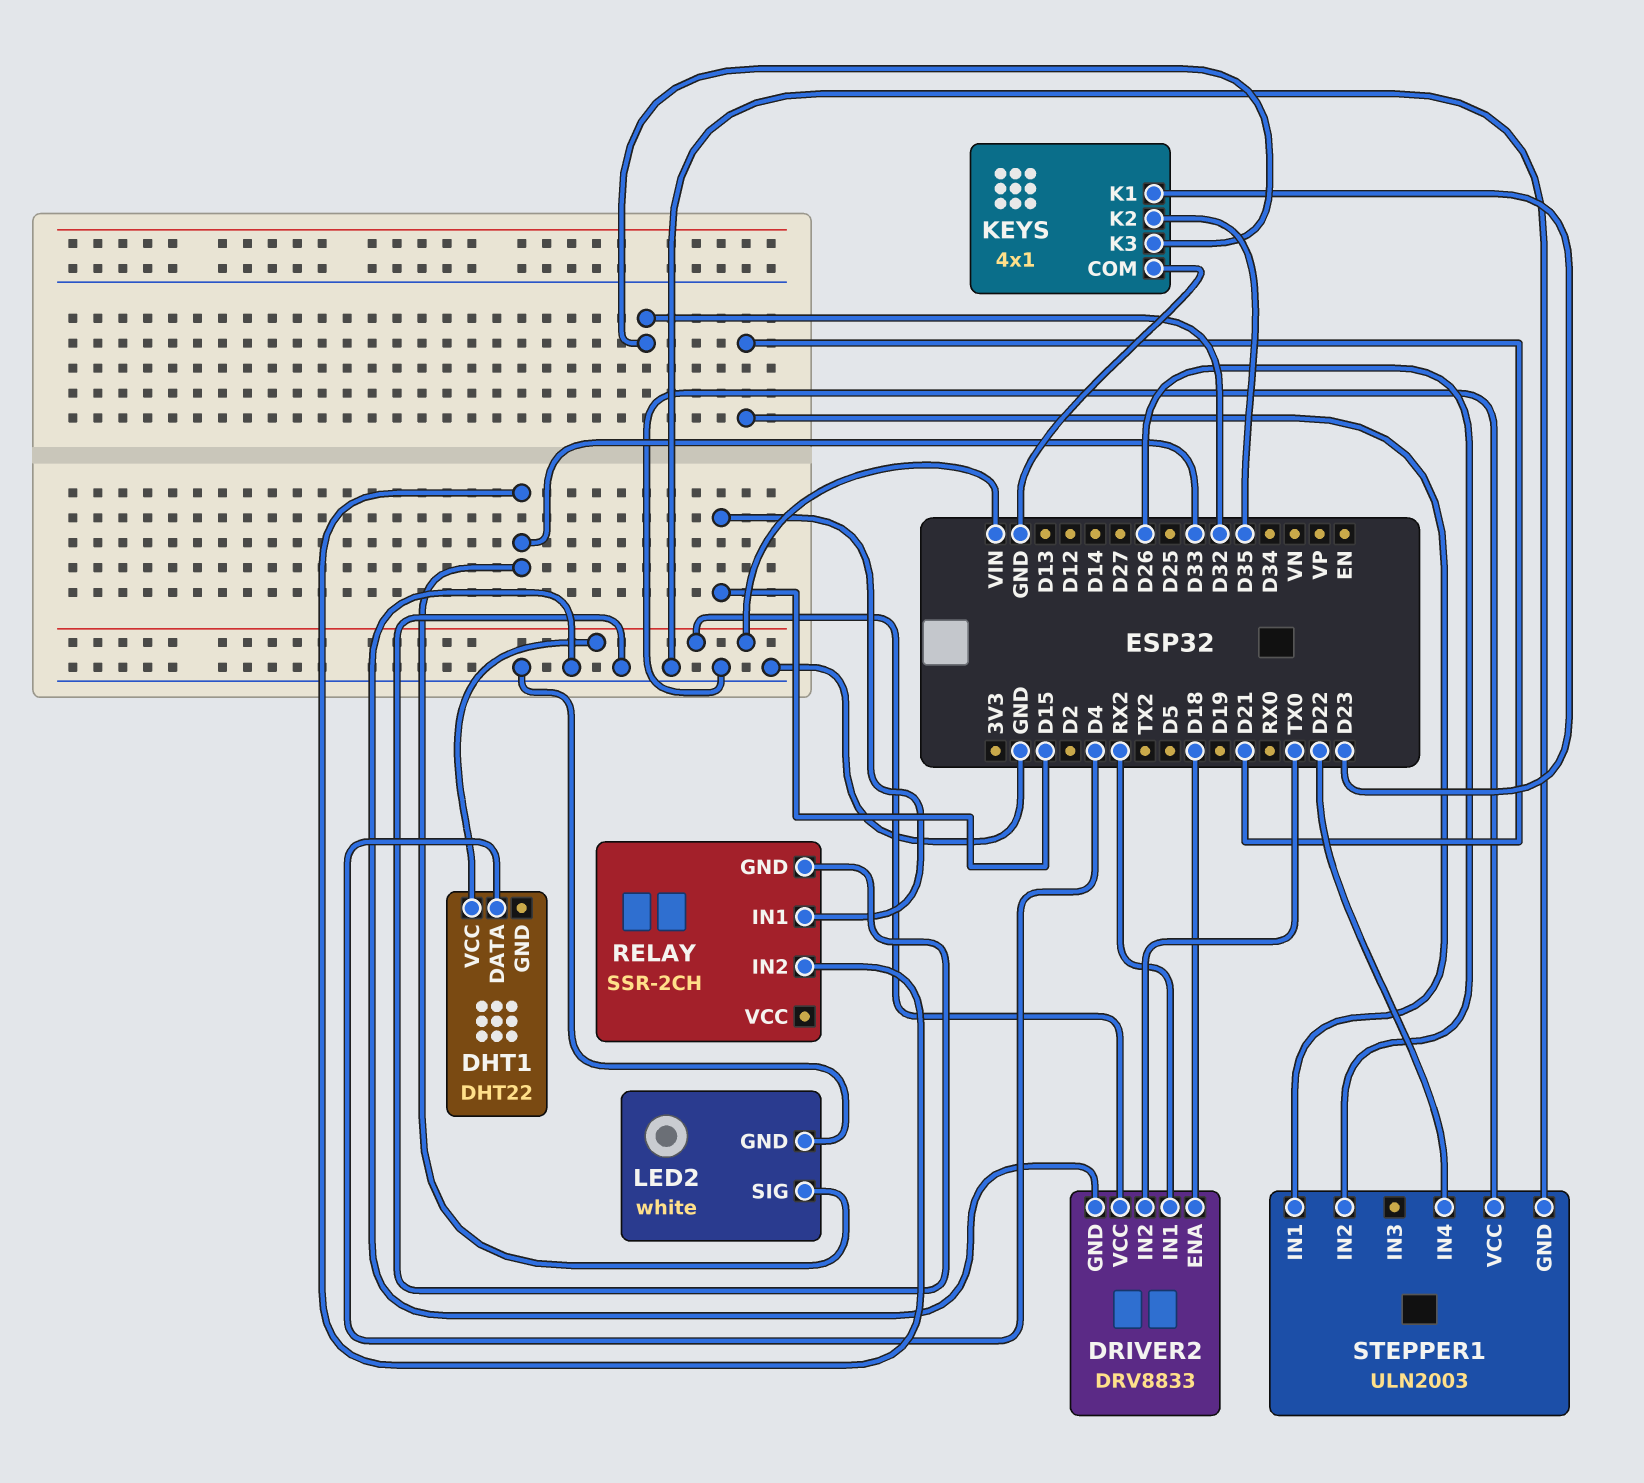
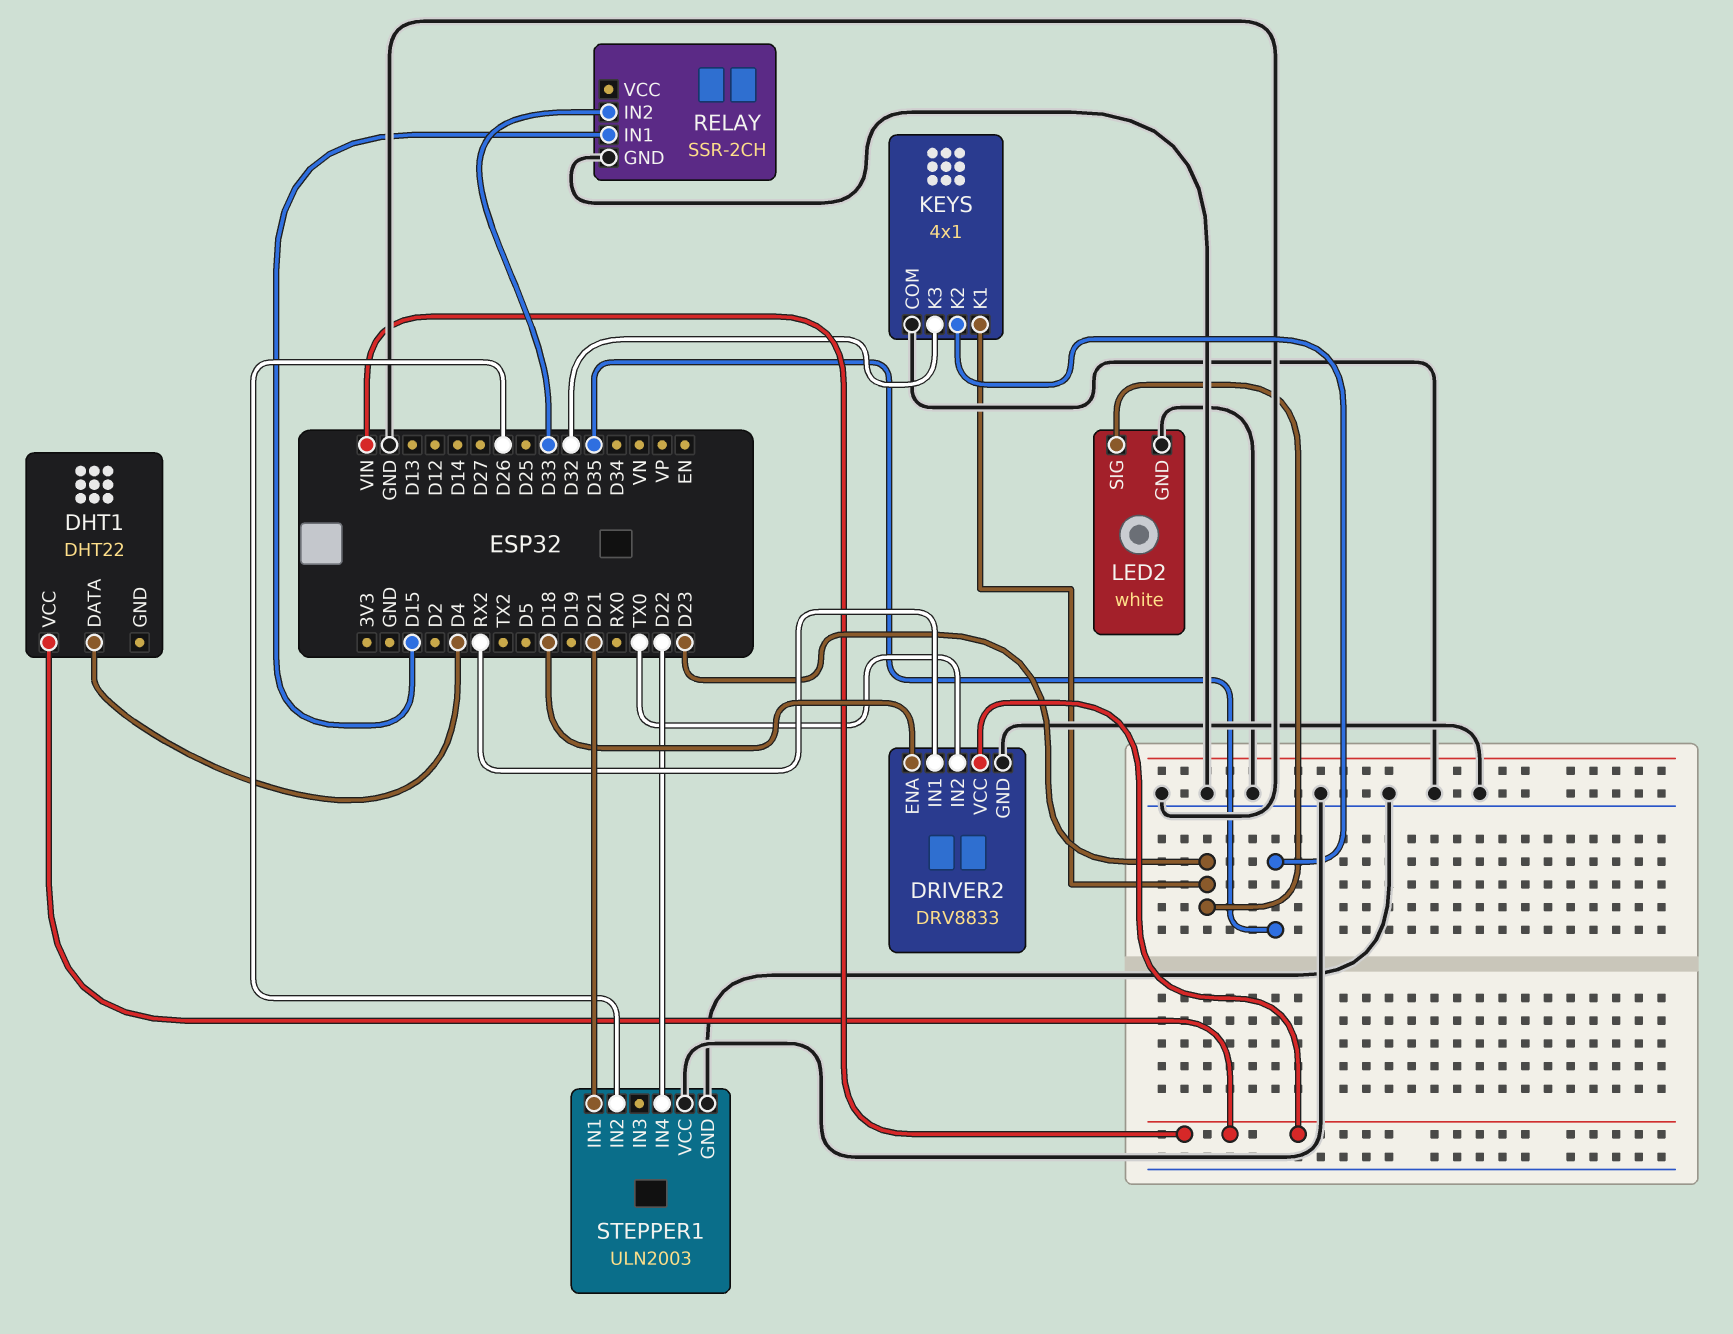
LED2 pin SIG: D33 -> D23

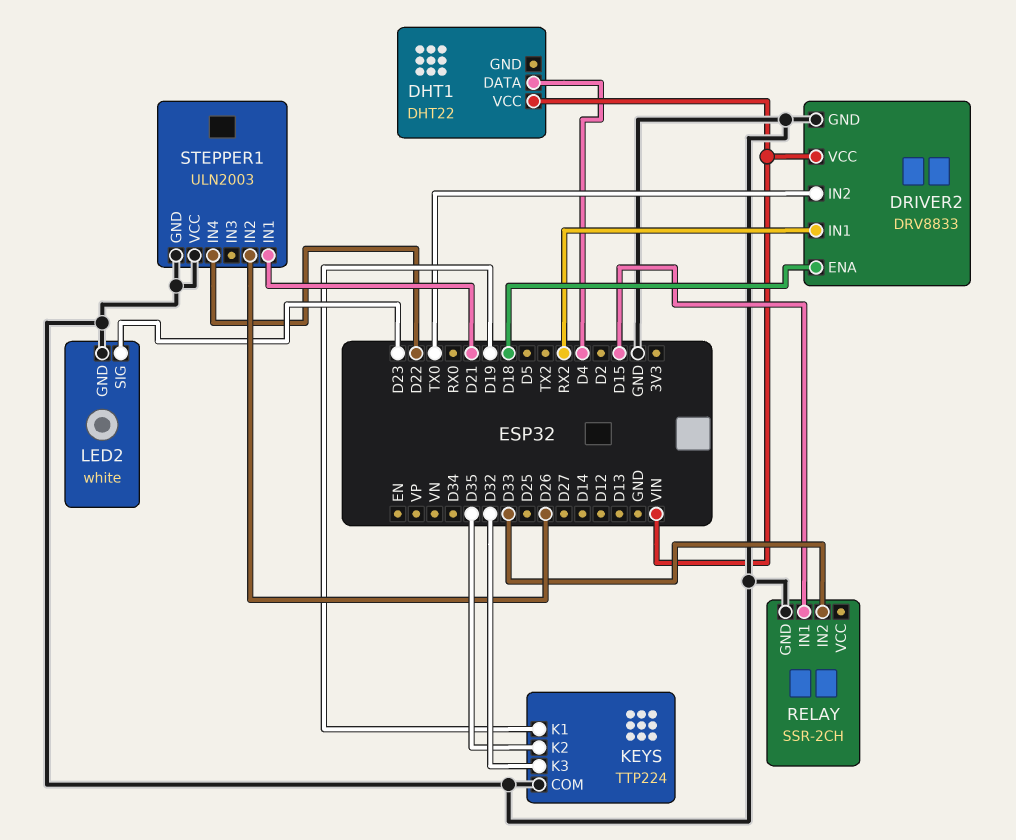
KEYS: 4x1 -> TTP224
KEYS pin K1: D23 -> D19

